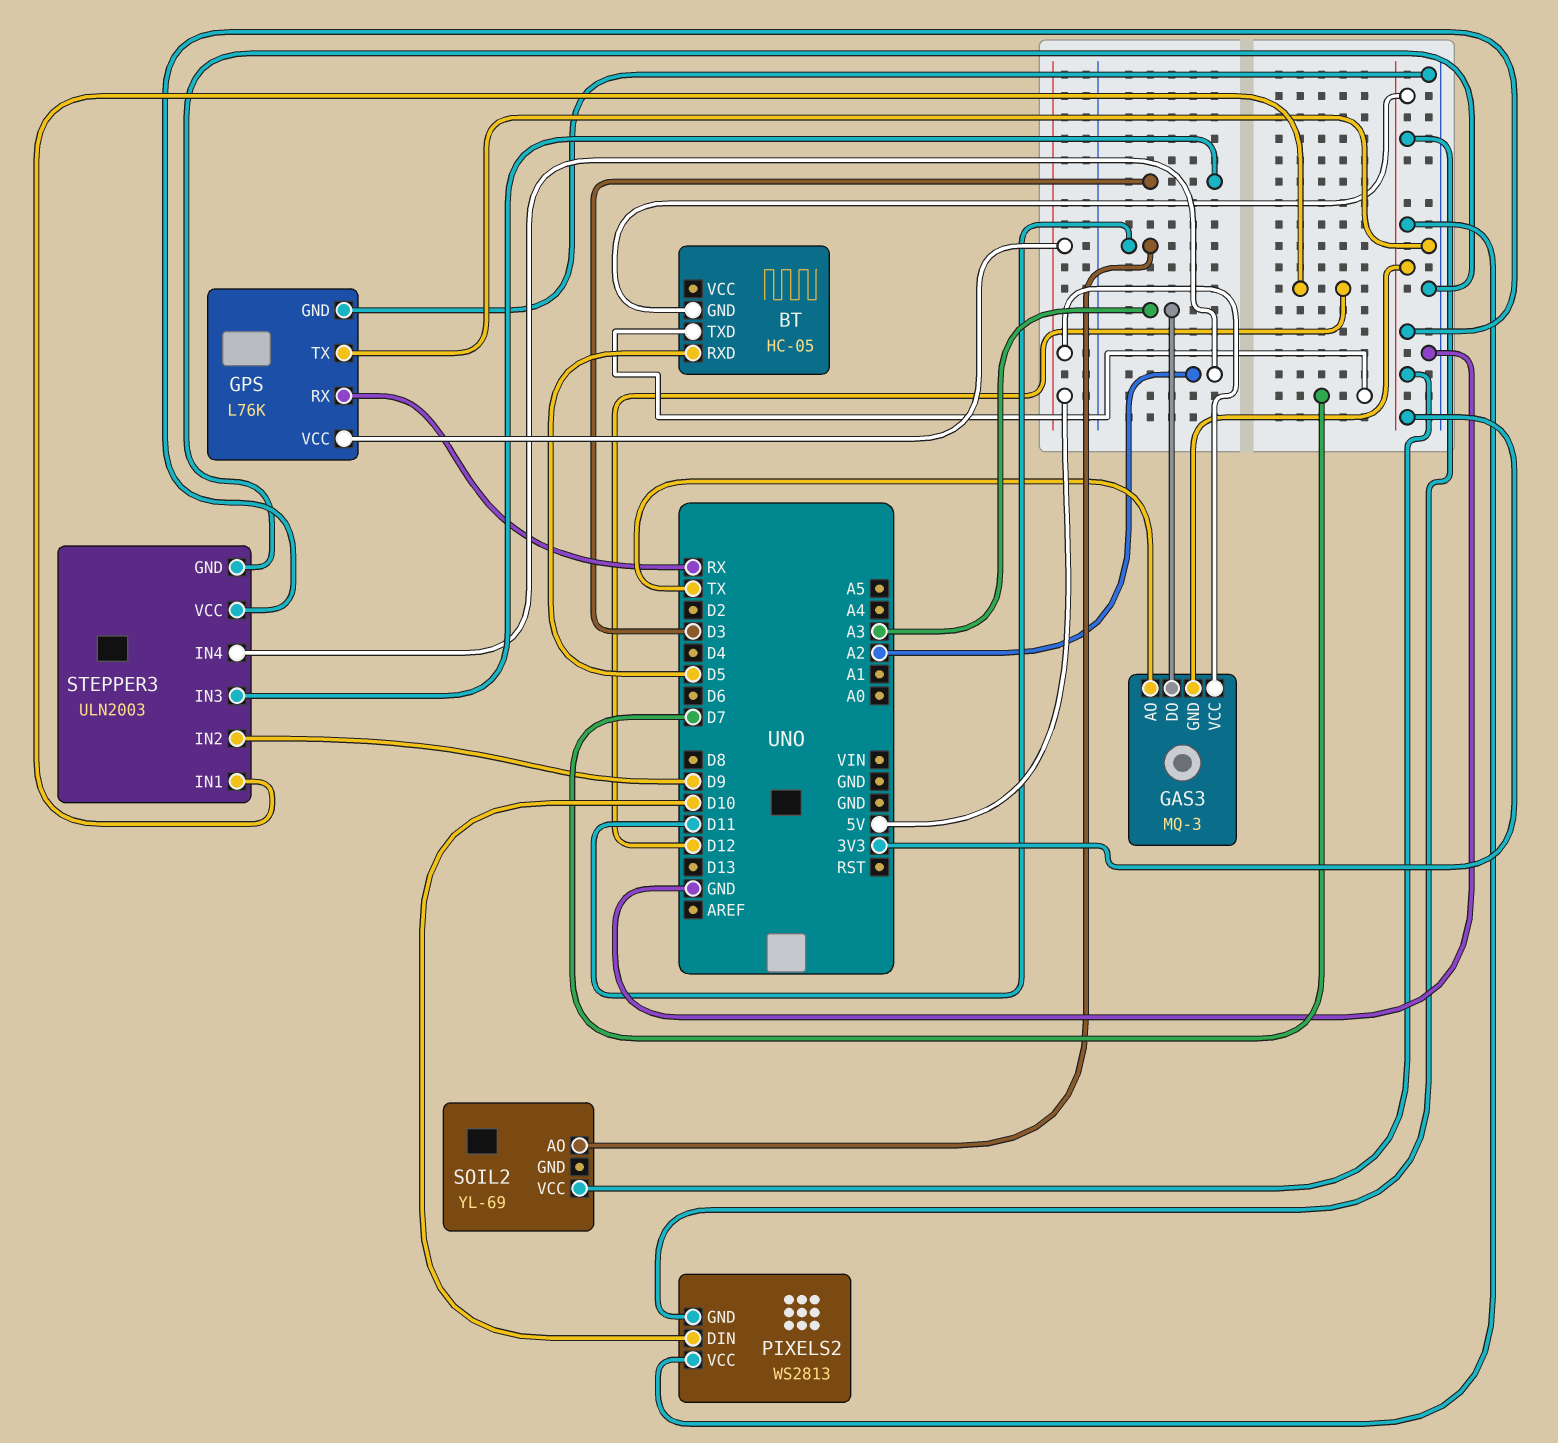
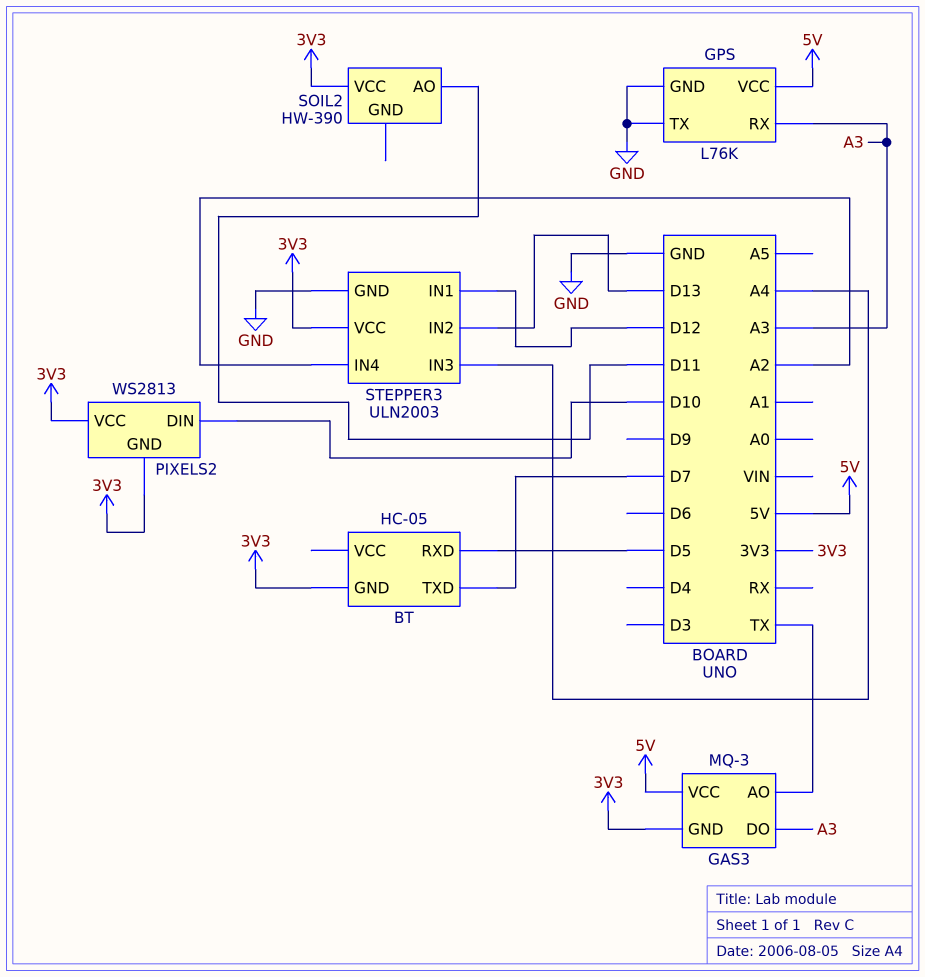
GPS pin RX: RX -> A3
SOIL2: YL-69 -> HW-390
STEPPER3 pin IN2: D9 -> D13
STEPPER3 pin IN3: D3 -> A4

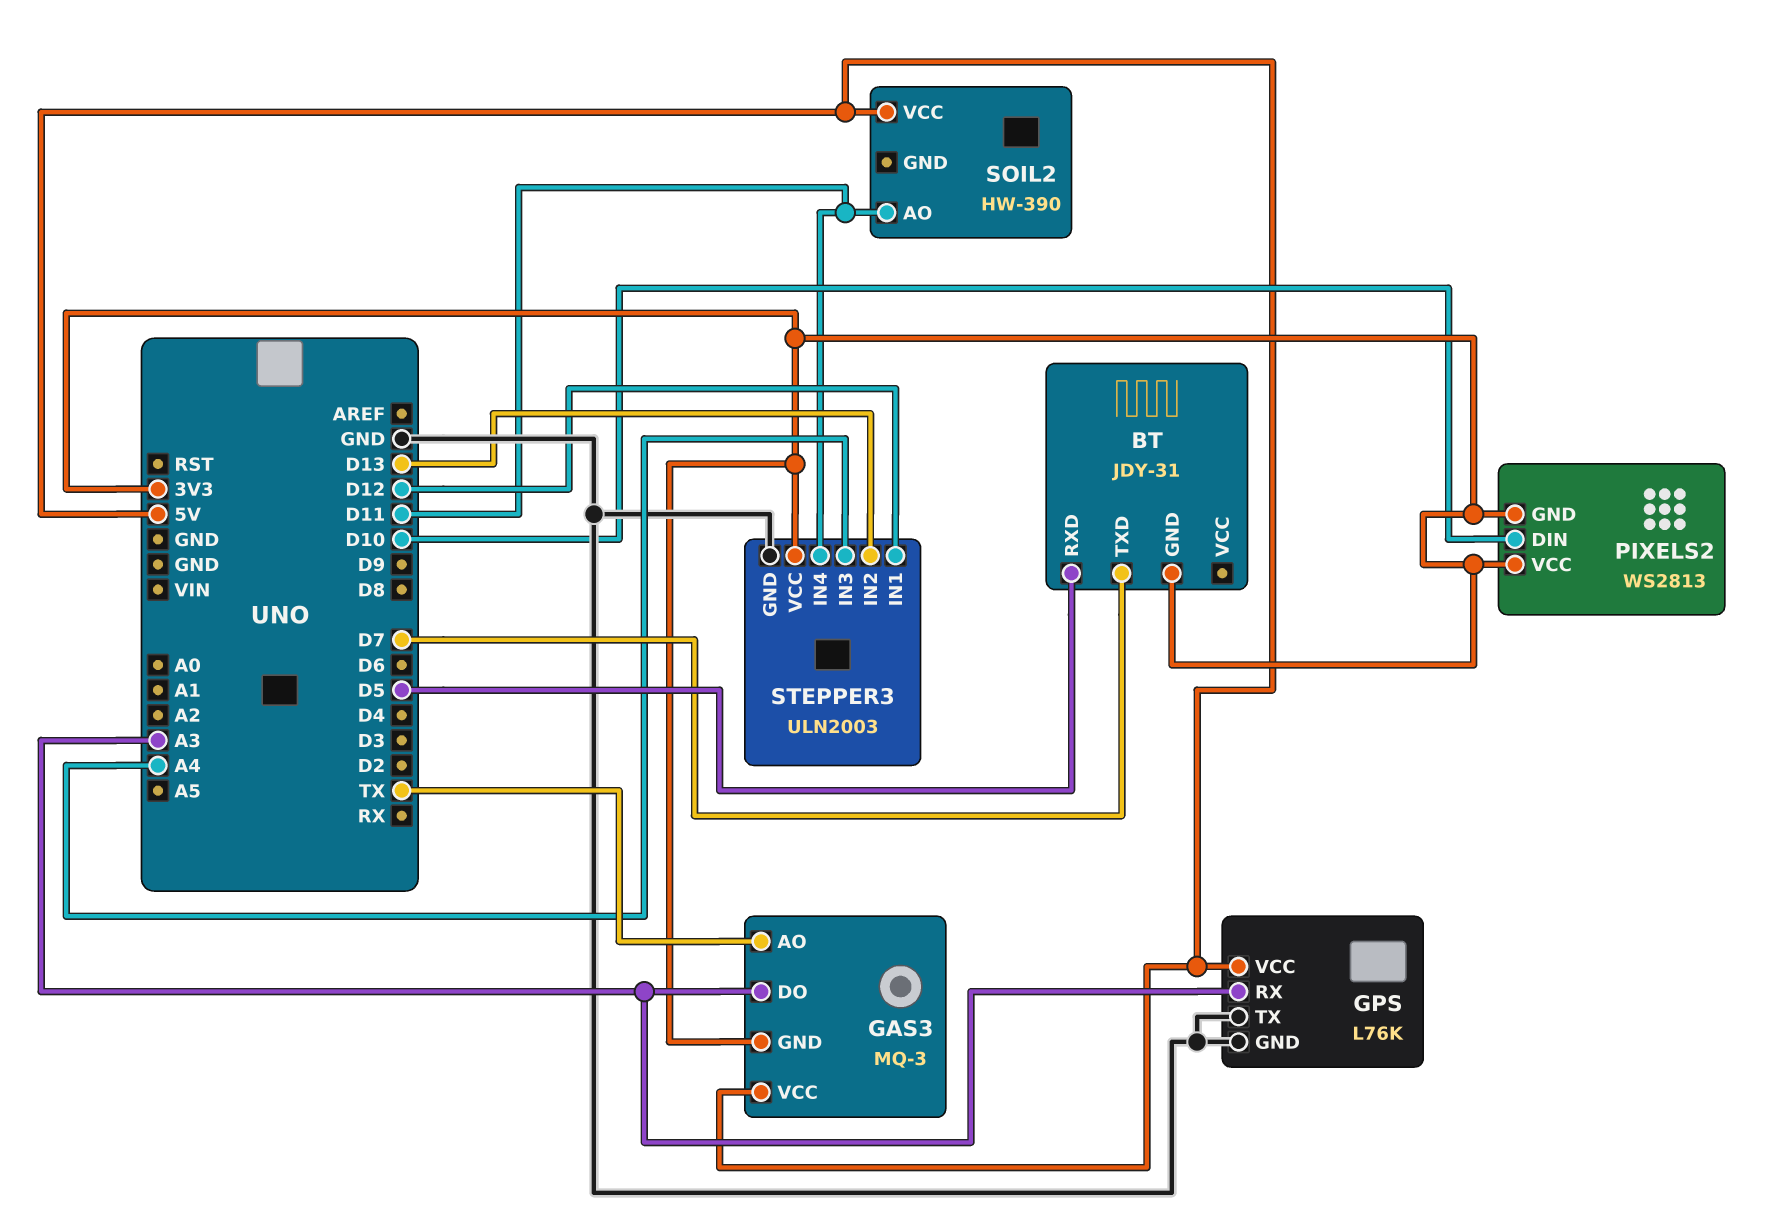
BT: HC-05 -> JDY-31
SOIL2 pin VCC: 3V3 -> 5V
STEPPER3 pin IN4: A2 -> D11

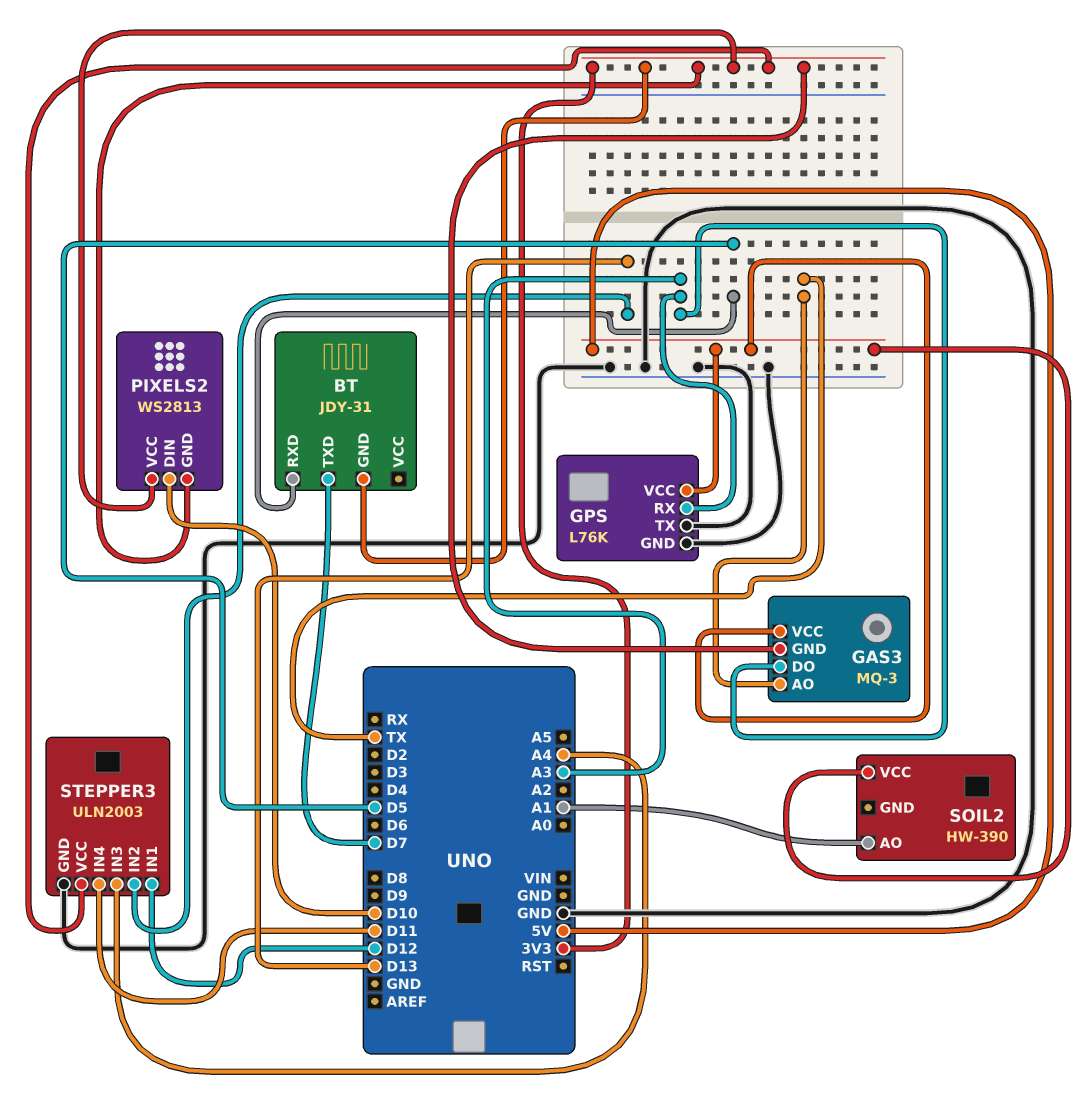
SOIL2 pin AO: D11 -> A1

